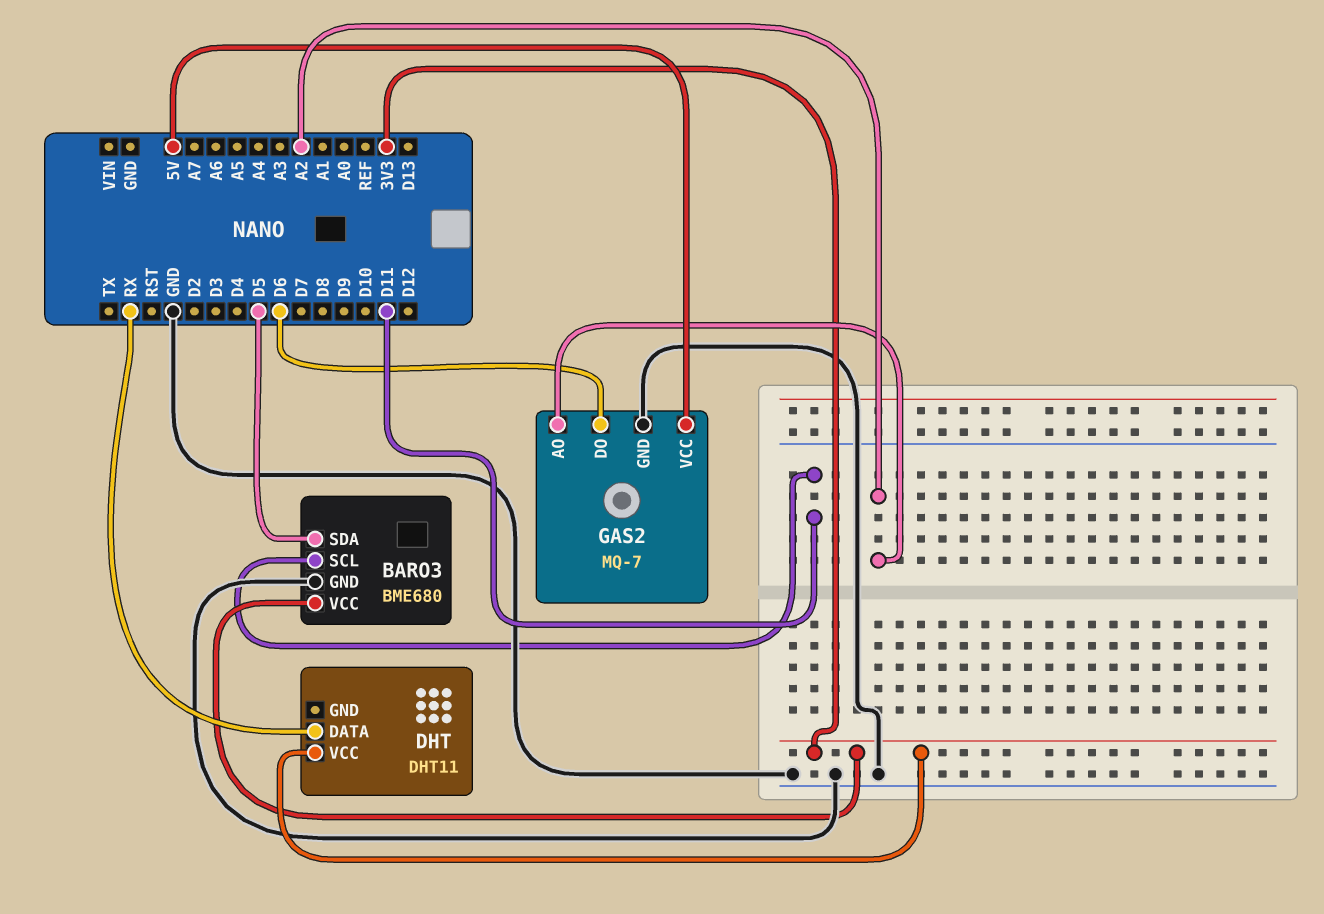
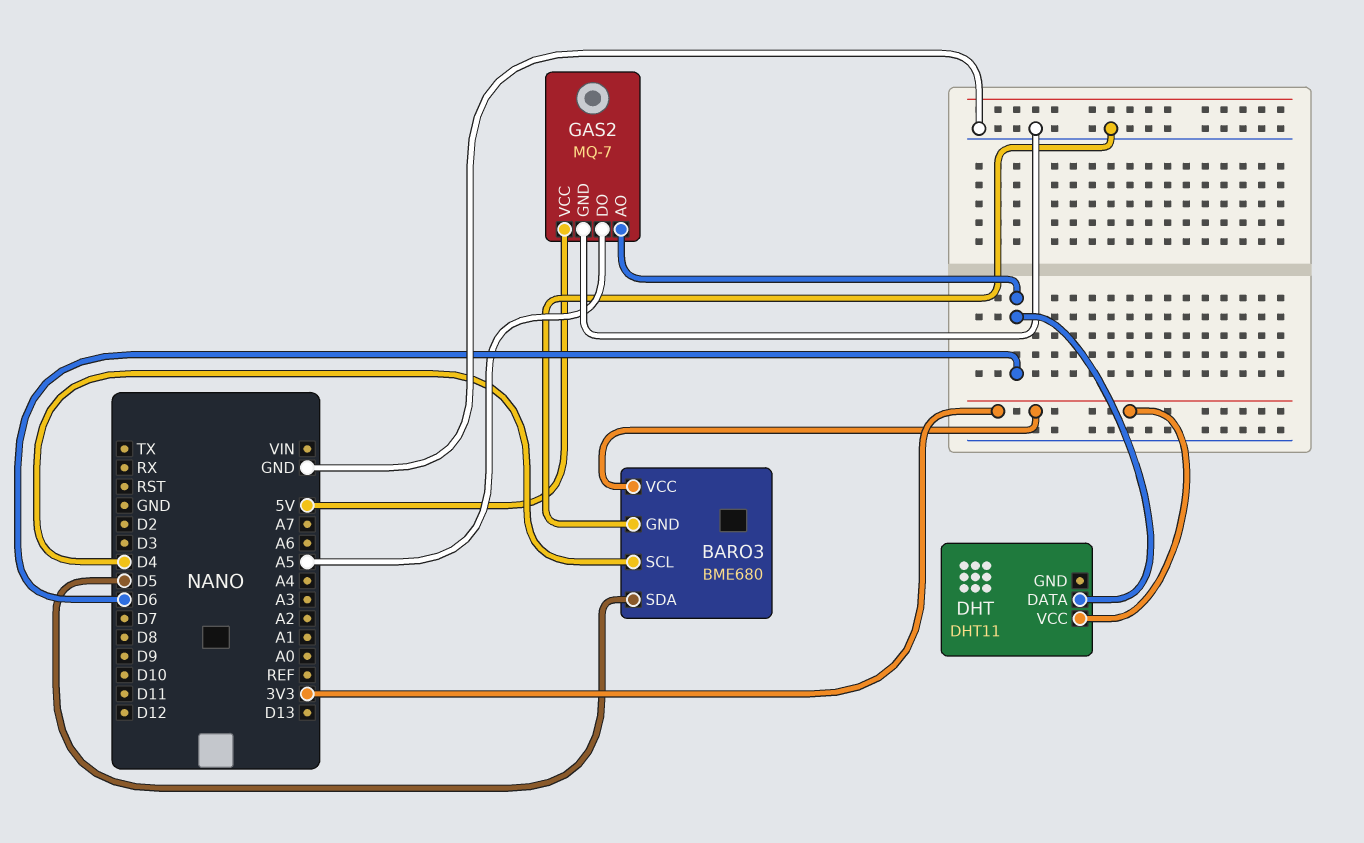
BARO3 pin SCL: D11 -> D4
DHT pin DATA: RX -> D6
GAS2 pin AO: A2 -> D6
GAS2 pin DO: D6 -> A5

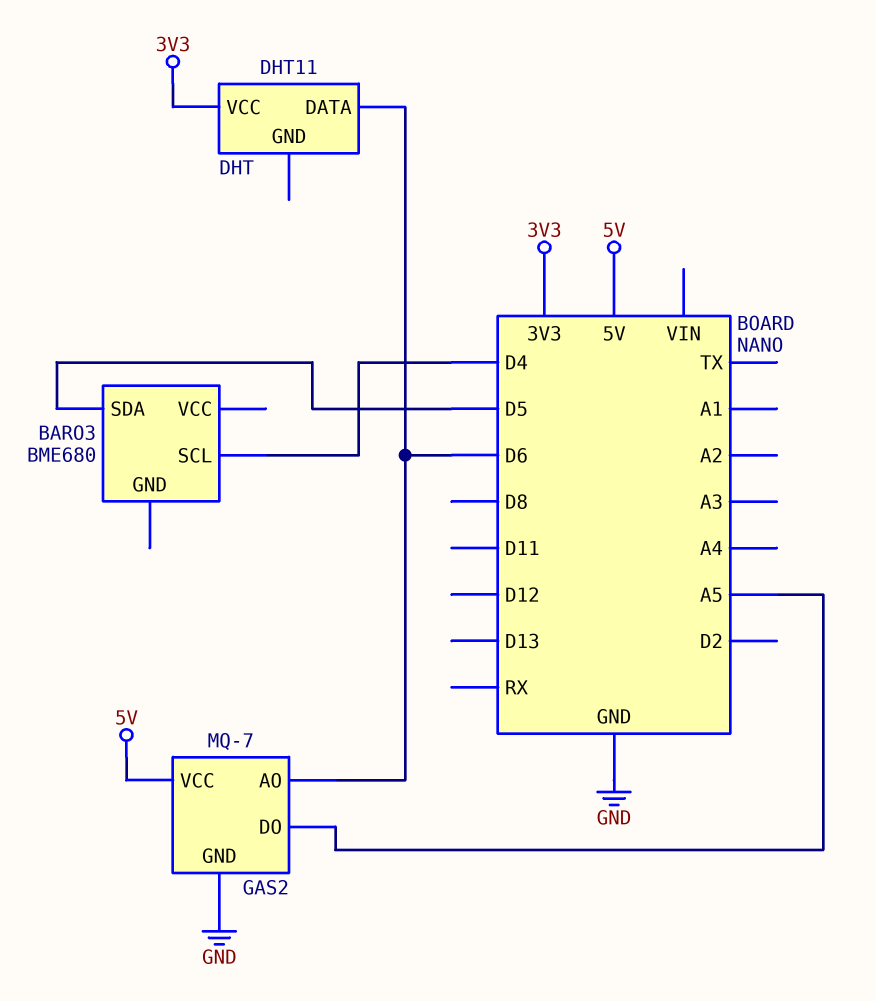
BARO3 pin GND: GND -> none
BARO3 pin VCC: 3V3 -> none

